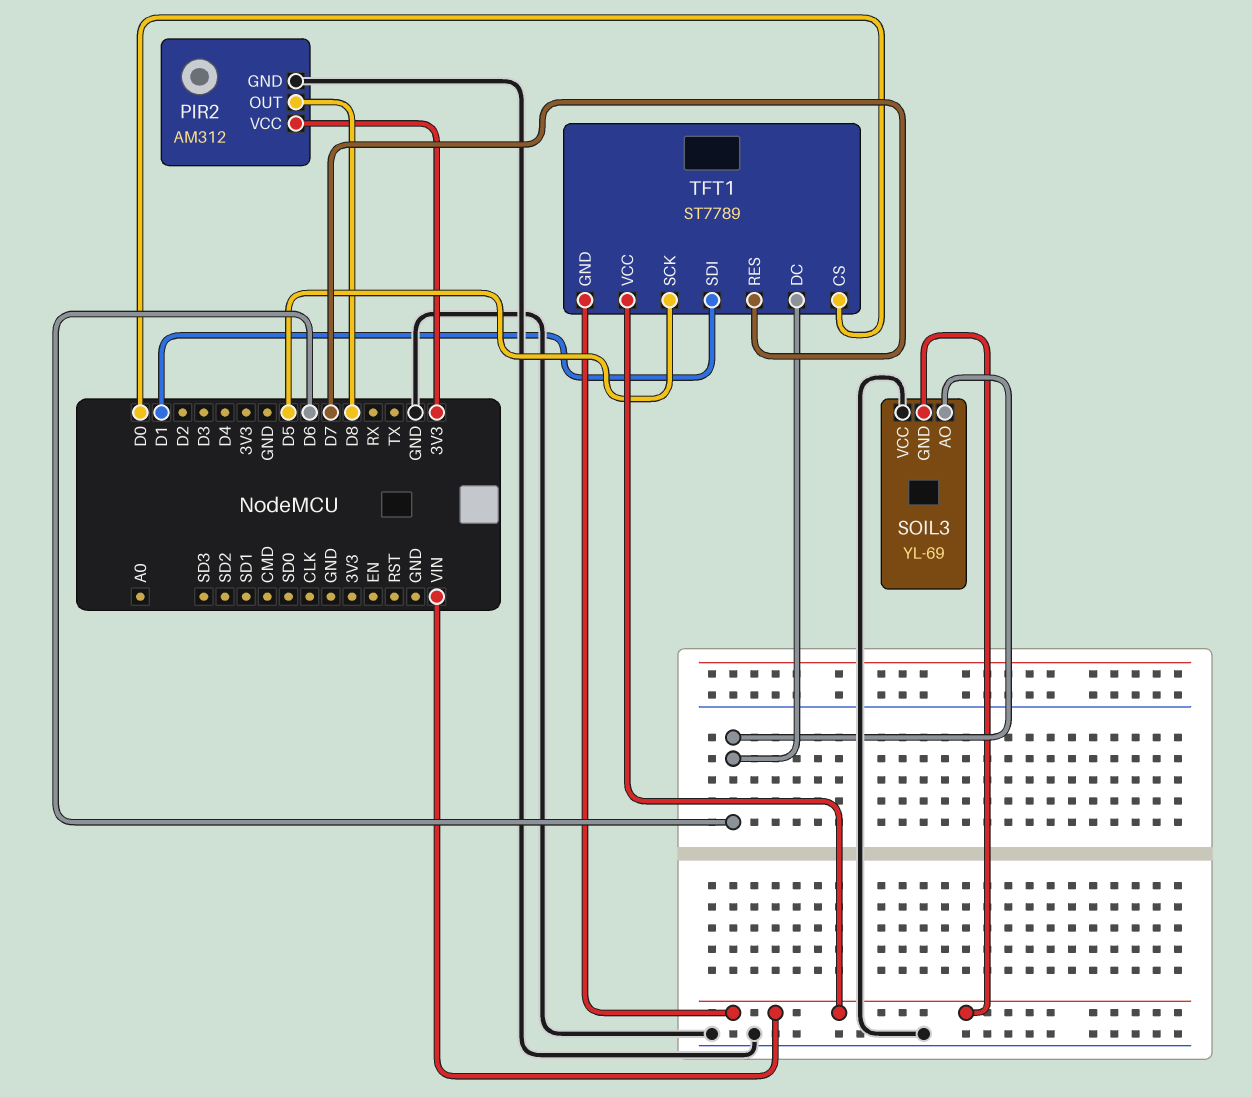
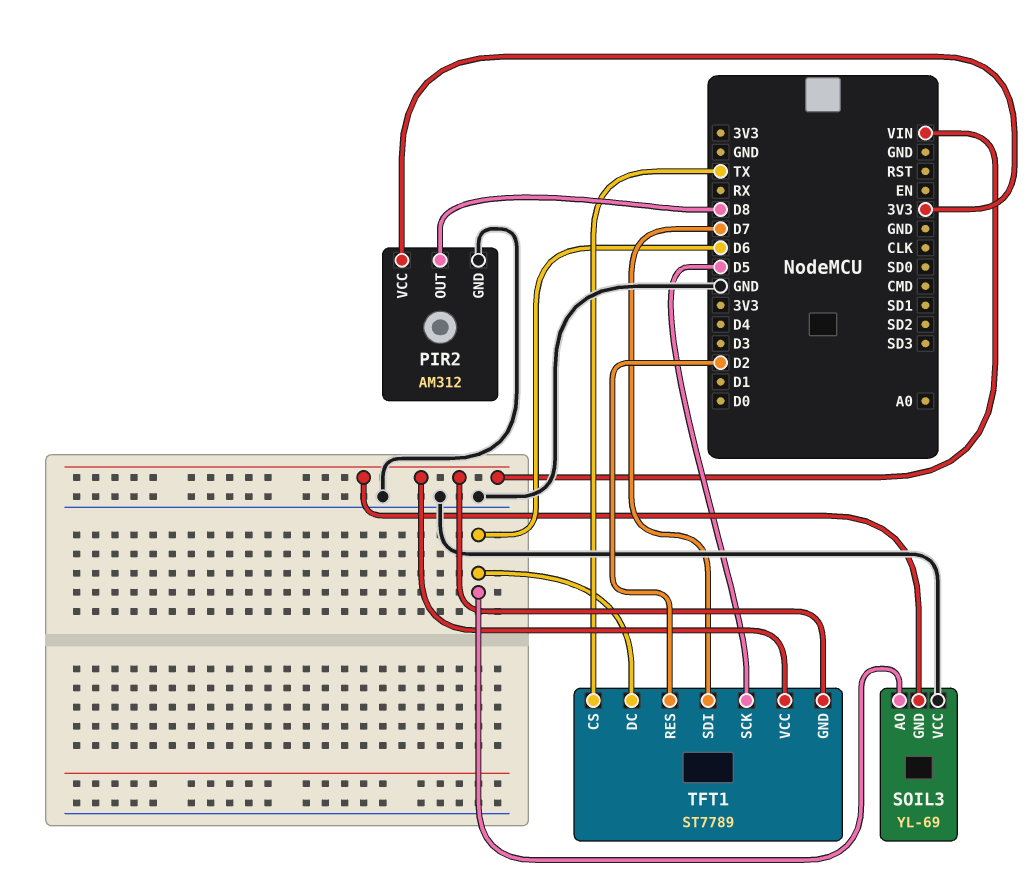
TFT1 pin CS: D0 -> TX
TFT1 pin RES: D7 -> D2
TFT1 pin SDI: D1 -> D7

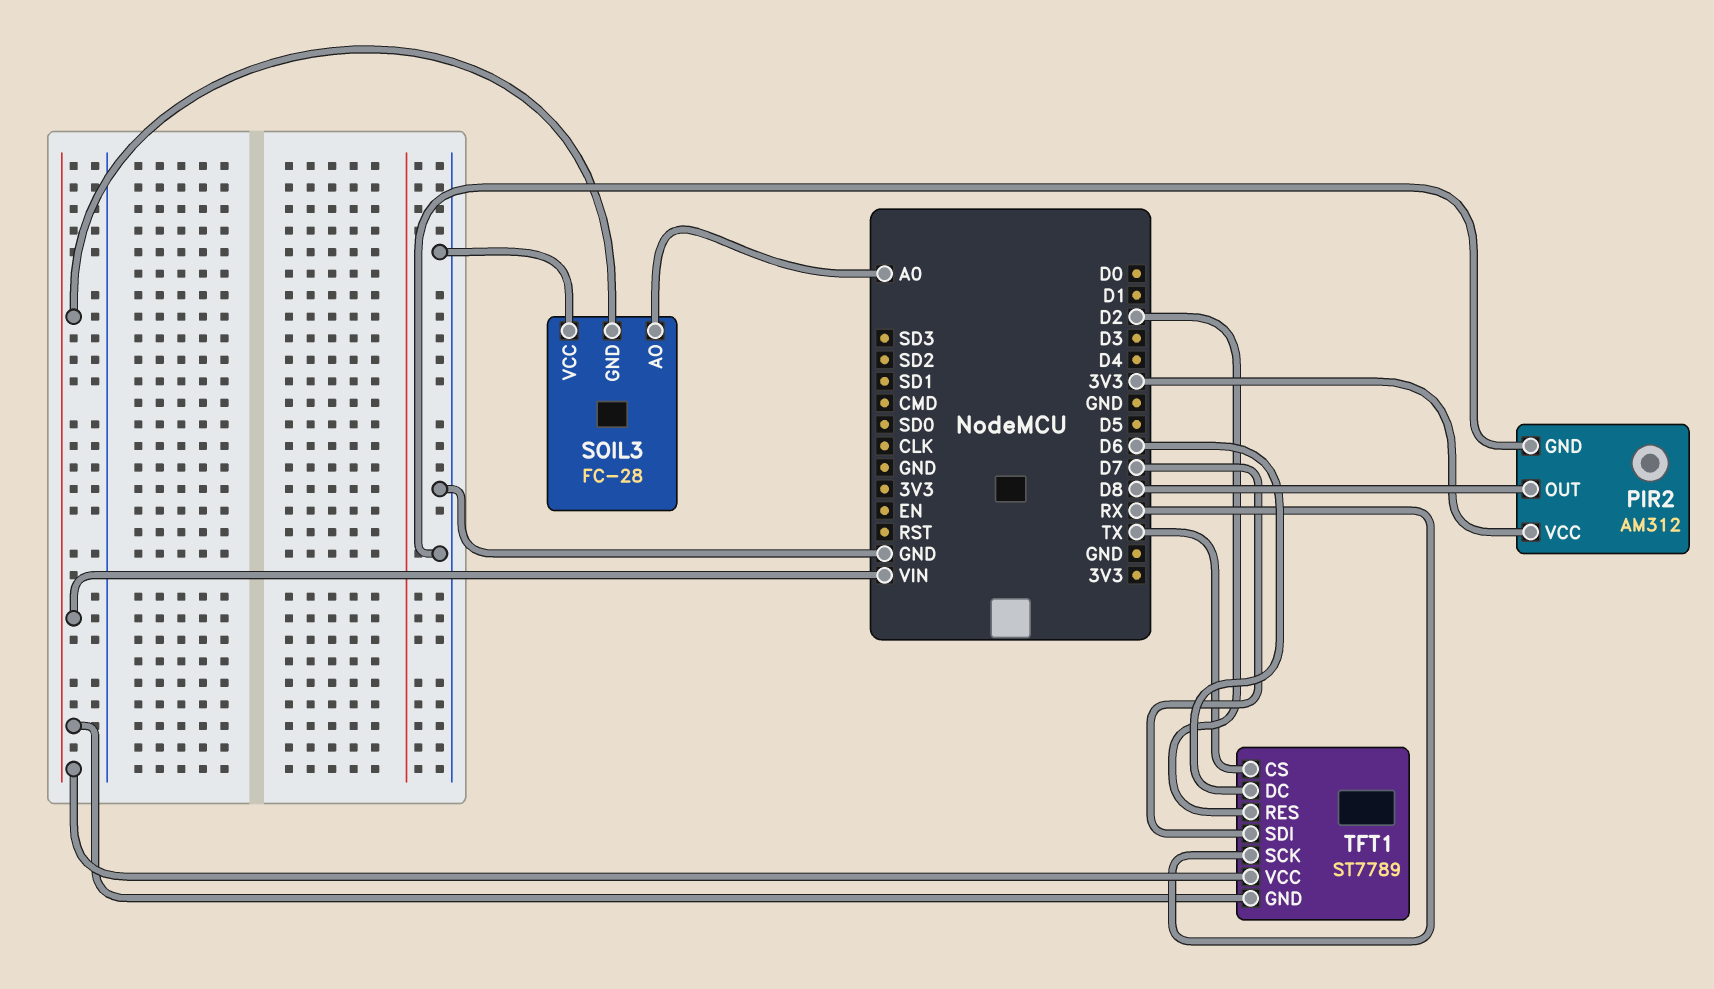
SOIL3: YL-69 -> FC-28
SOIL3 pin AO: D6 -> A0
TFT1 pin SCK: D5 -> RX

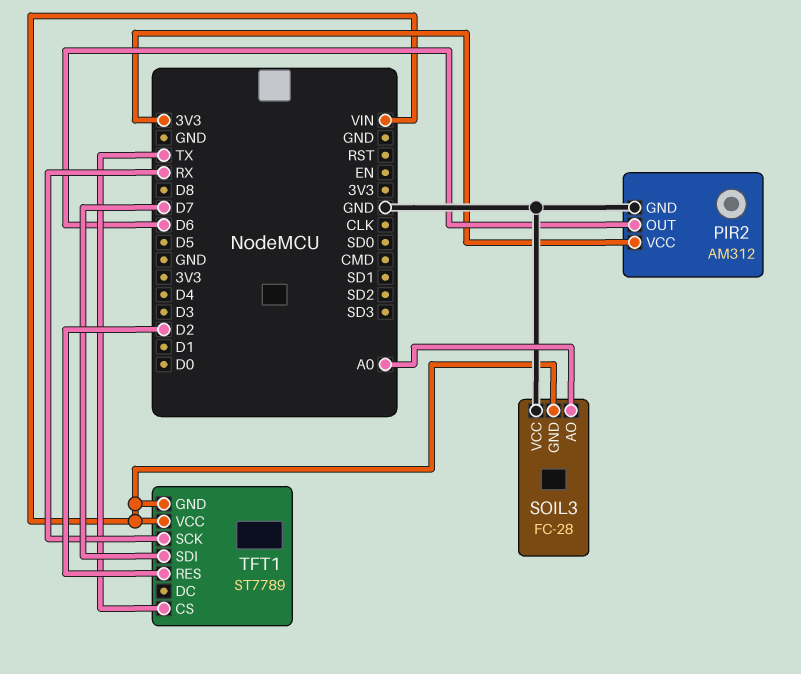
PIR2 pin OUT: D8 -> D6
TFT1 pin DC: D6 -> none

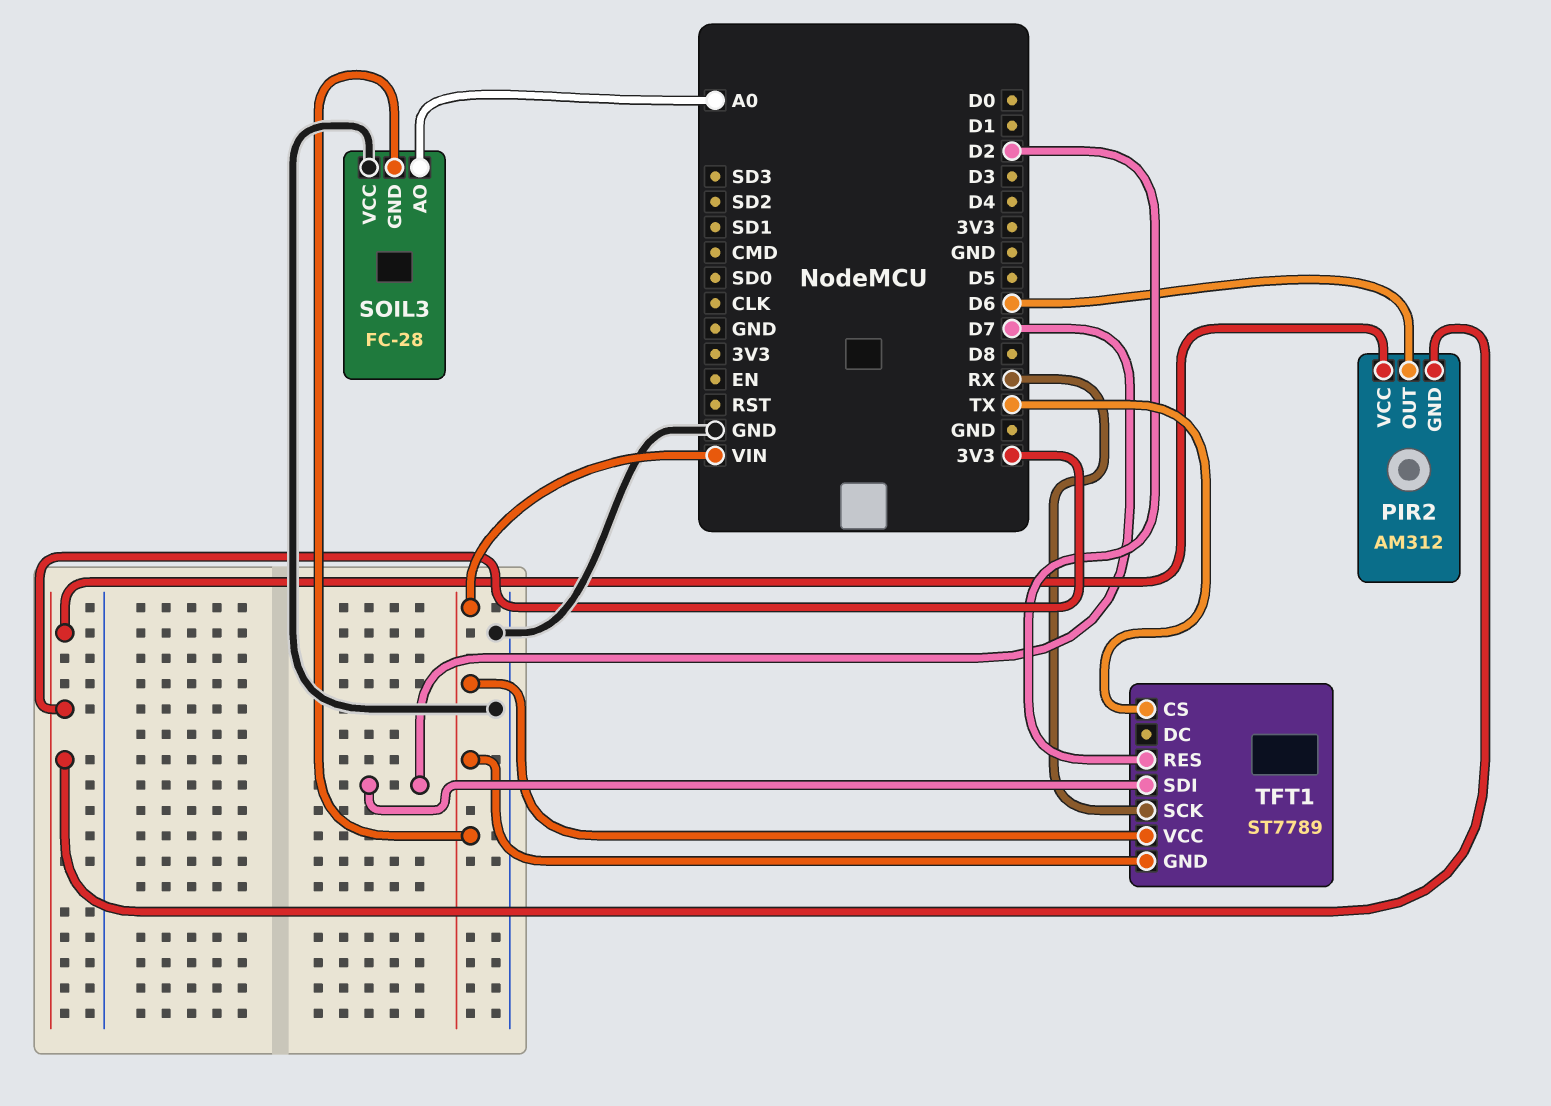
PIR2 pin GND: GND -> 3V3

